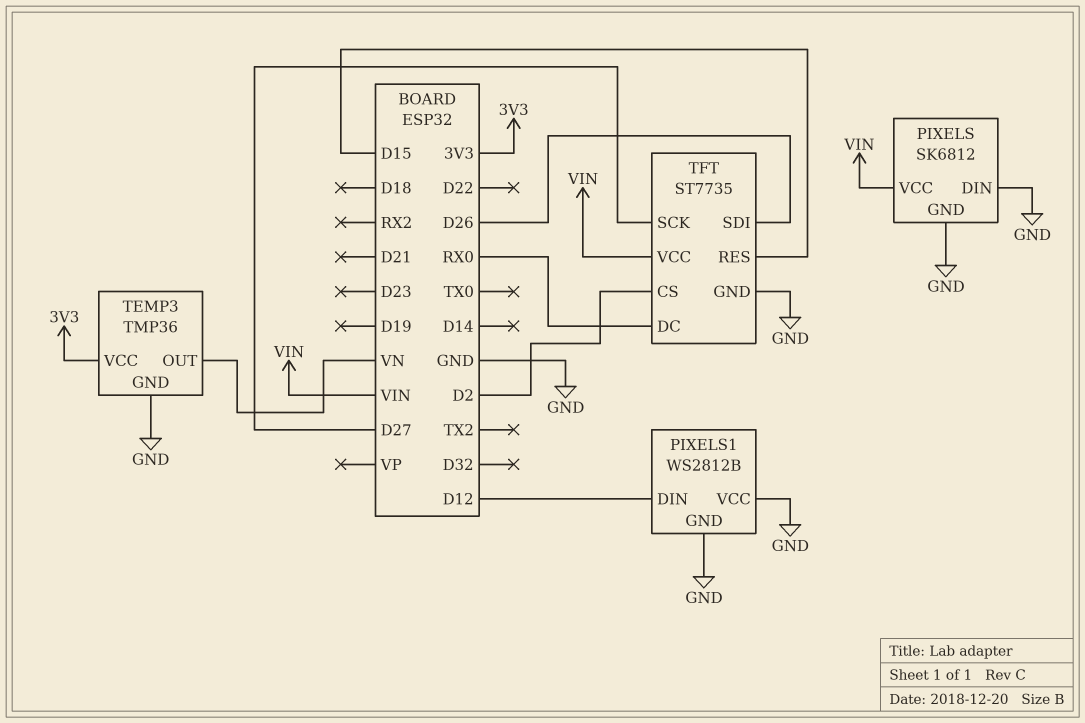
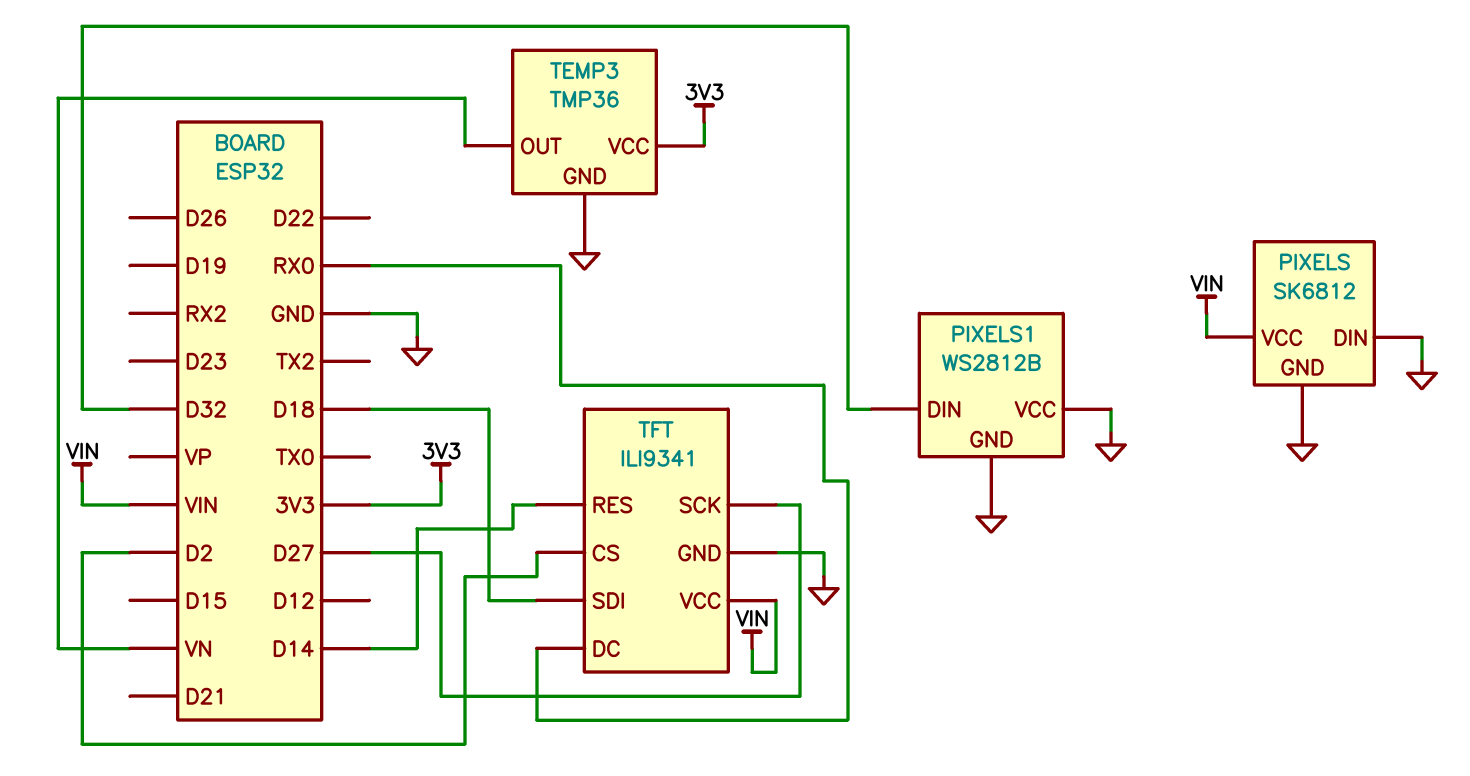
PIXELS1 pin DIN: D12 -> D32
TFT: ST7735 -> ILI9341
TFT pin RES: D15 -> D14
TFT pin SDI: D26 -> D18

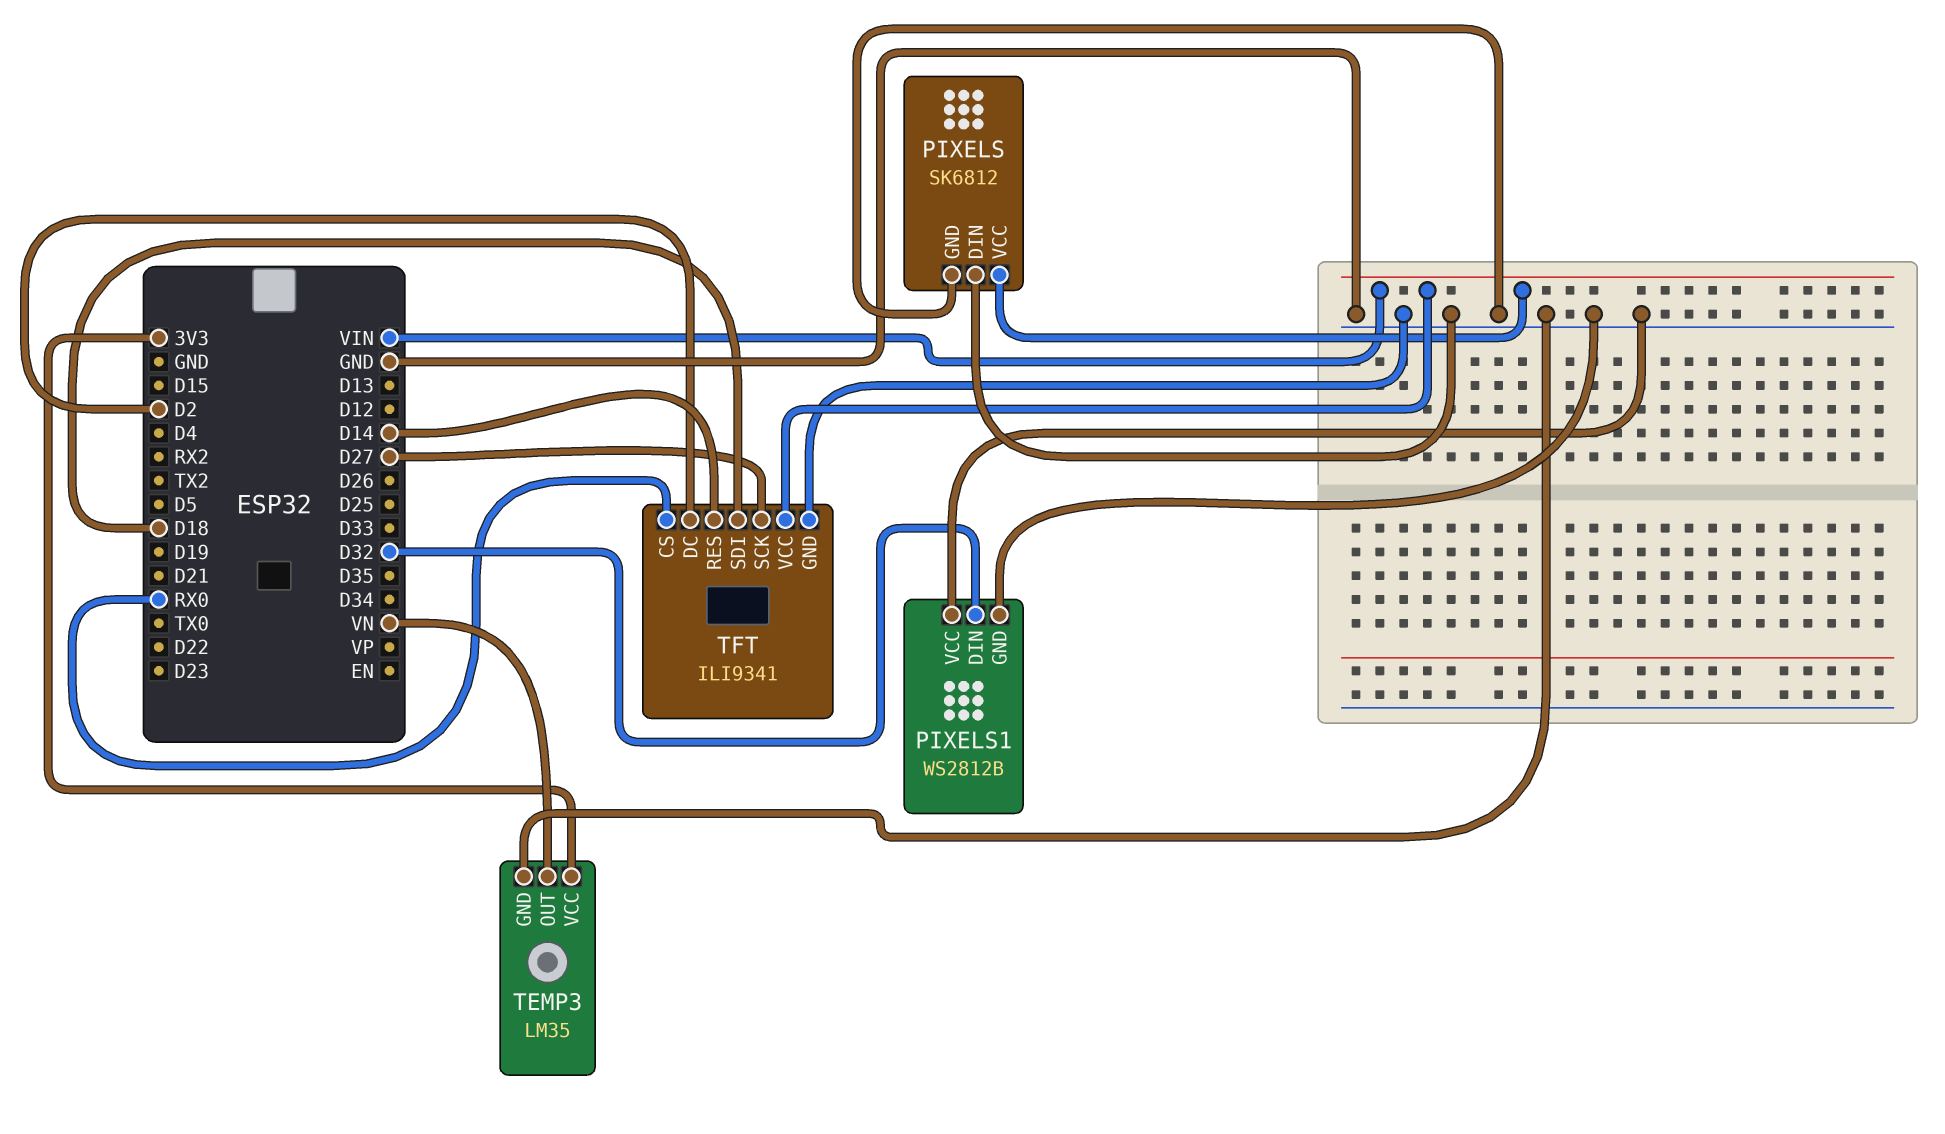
TEMP3: TMP36 -> LM35
TFT pin CS: D2 -> RX0
TFT pin DC: RX0 -> D2

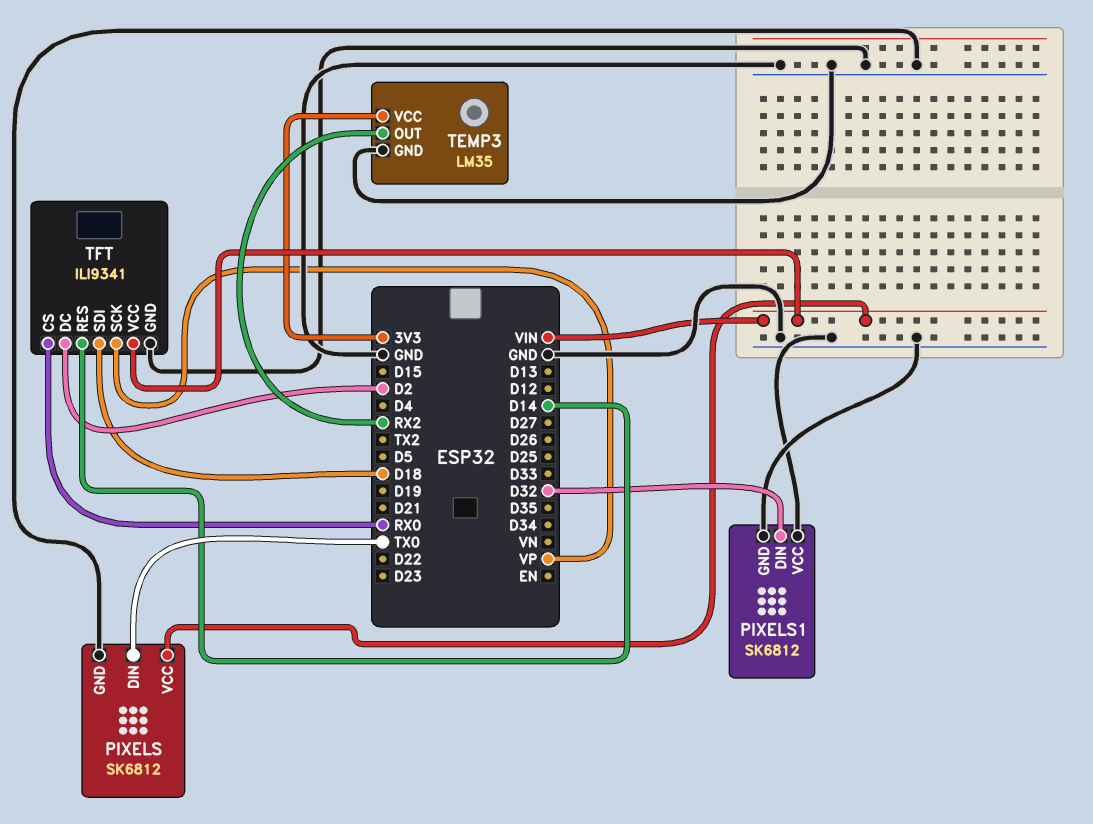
PIXELS pin DIN: GND -> TX0
PIXELS1: WS2812B -> SK6812
TEMP3 pin OUT: VN -> RX2
TFT pin SCK: D27 -> VP

